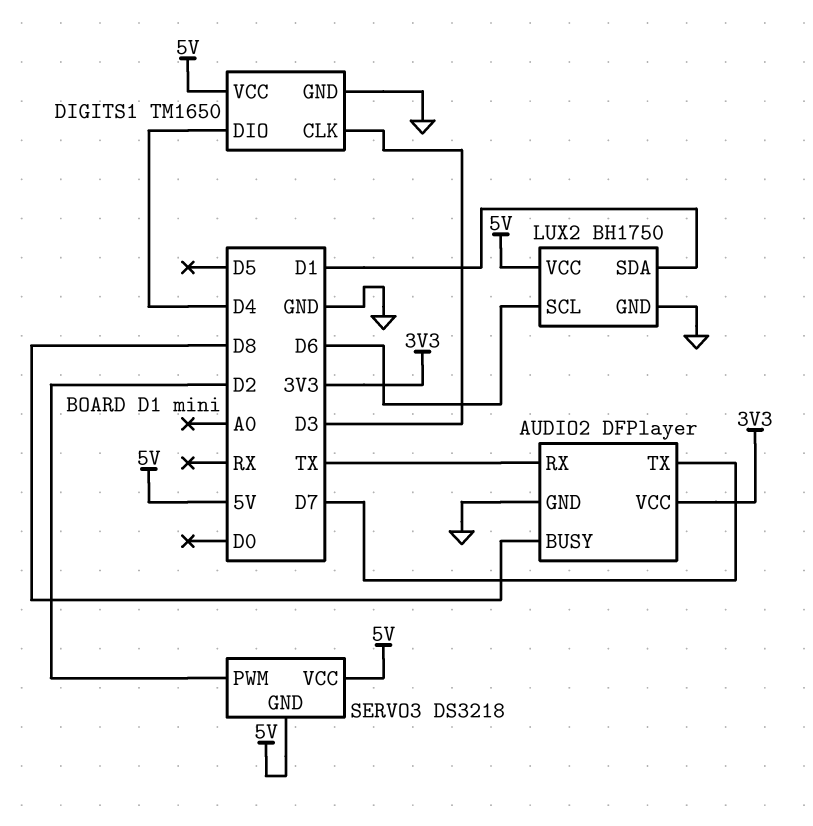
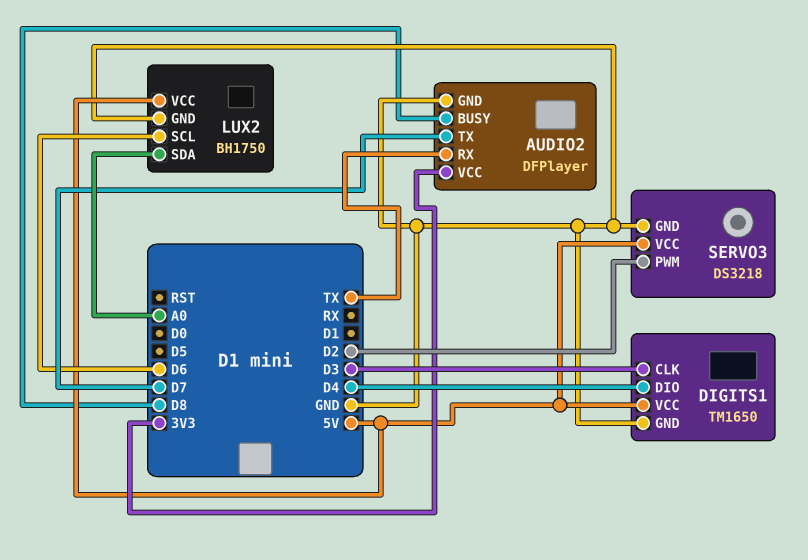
LUX2 pin SDA: D1 -> A0
SERVO3 pin GND: 5V -> GND

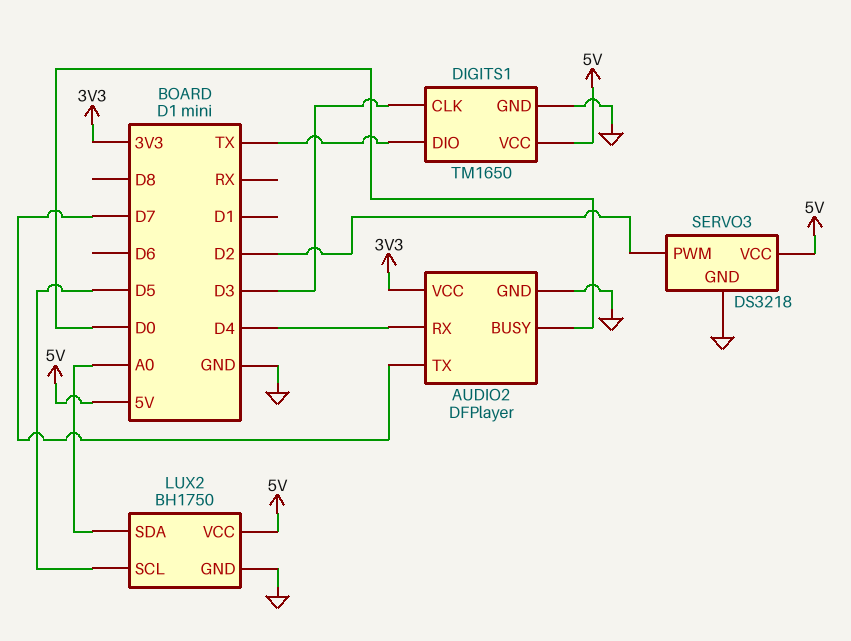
AUDIO2 pin BUSY: D8 -> D0
AUDIO2 pin RX: TX -> D4
DIGITS1 pin DIO: D4 -> TX
LUX2 pin SCL: D6 -> D5

